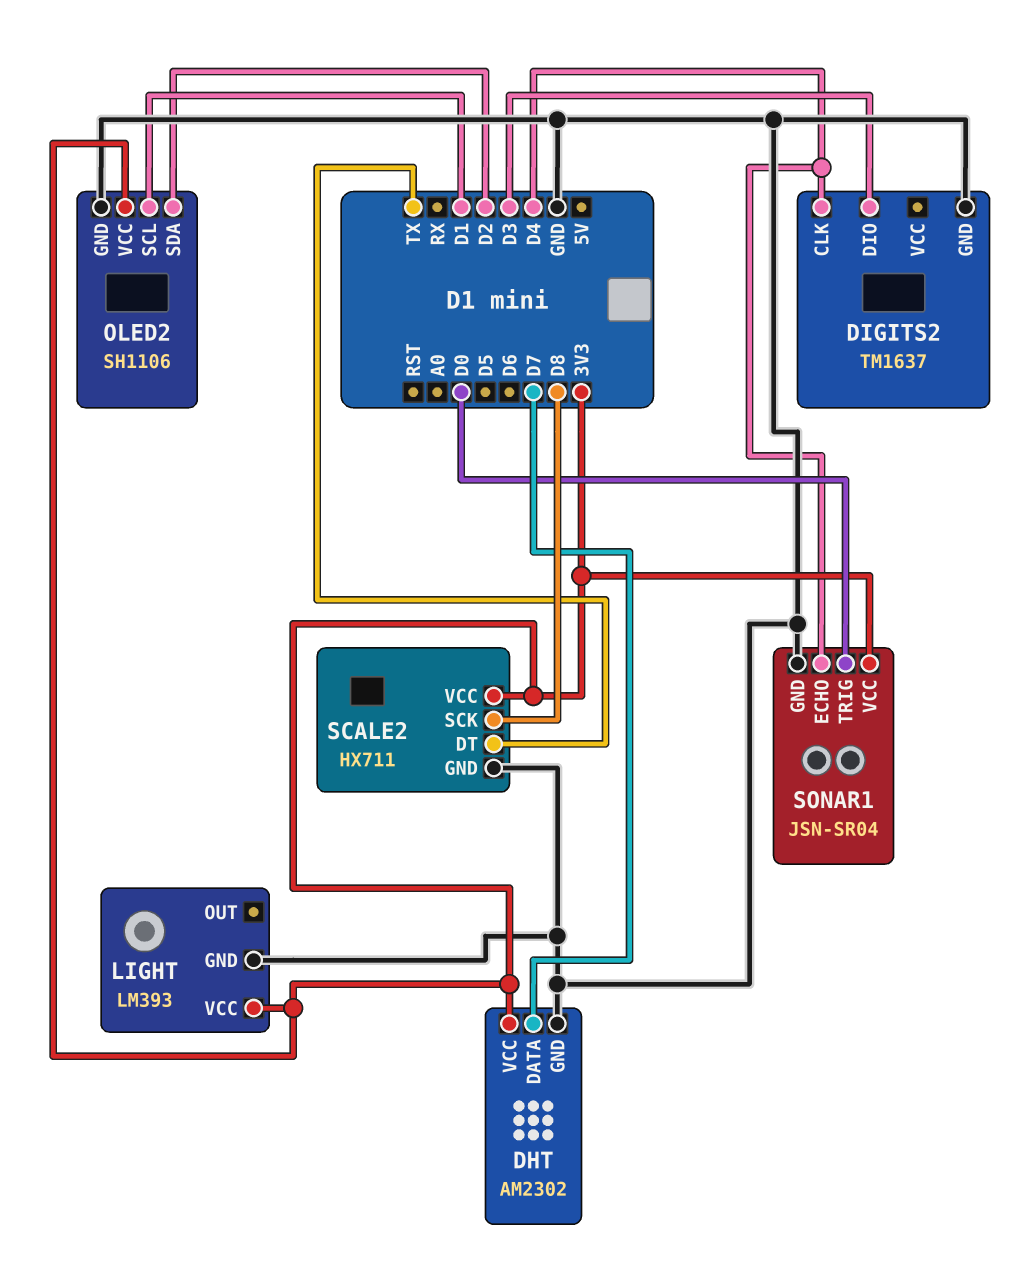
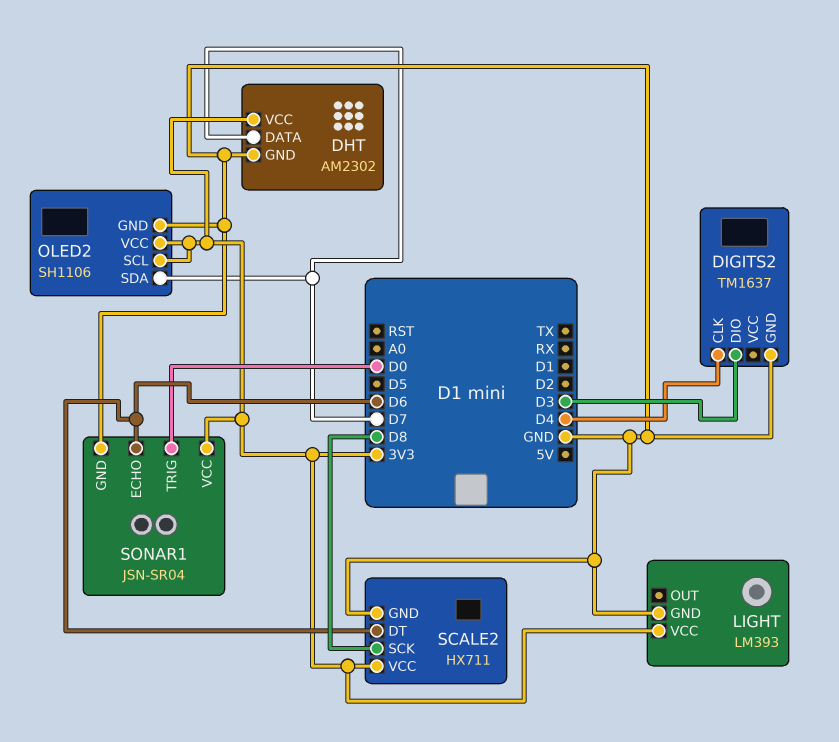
OLED2 pin SCL: D1 -> 3V3
OLED2 pin SDA: D2 -> D7
SCALE2 pin DT: TX -> D6
SONAR1 pin ECHO: D4 -> D6

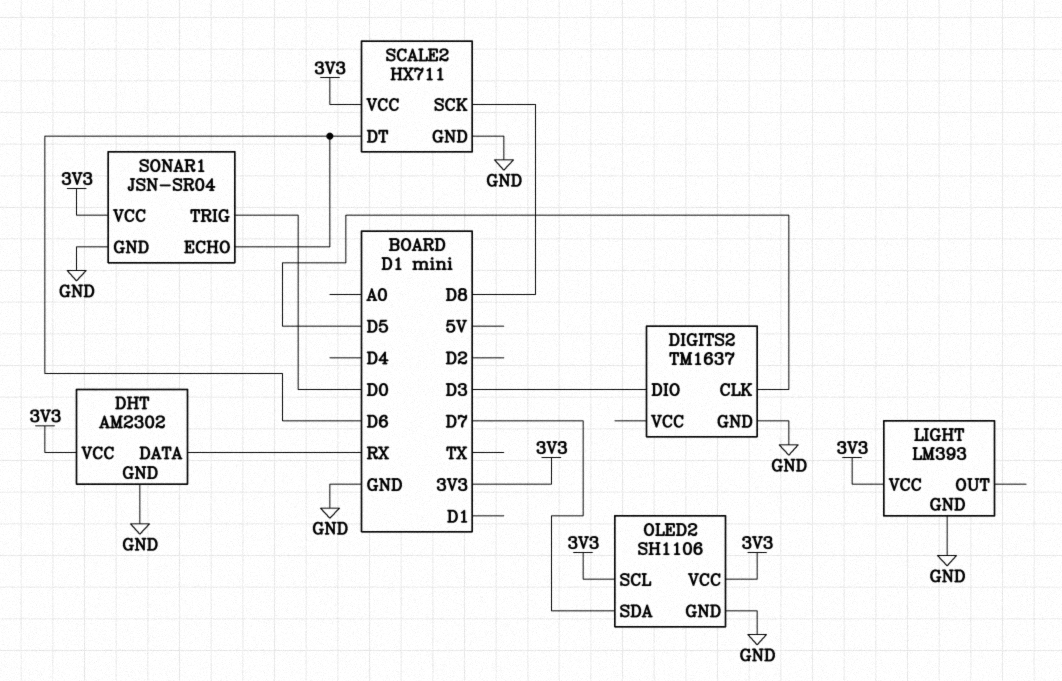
DHT pin DATA: D7 -> RX
DIGITS2 pin CLK: D4 -> D5

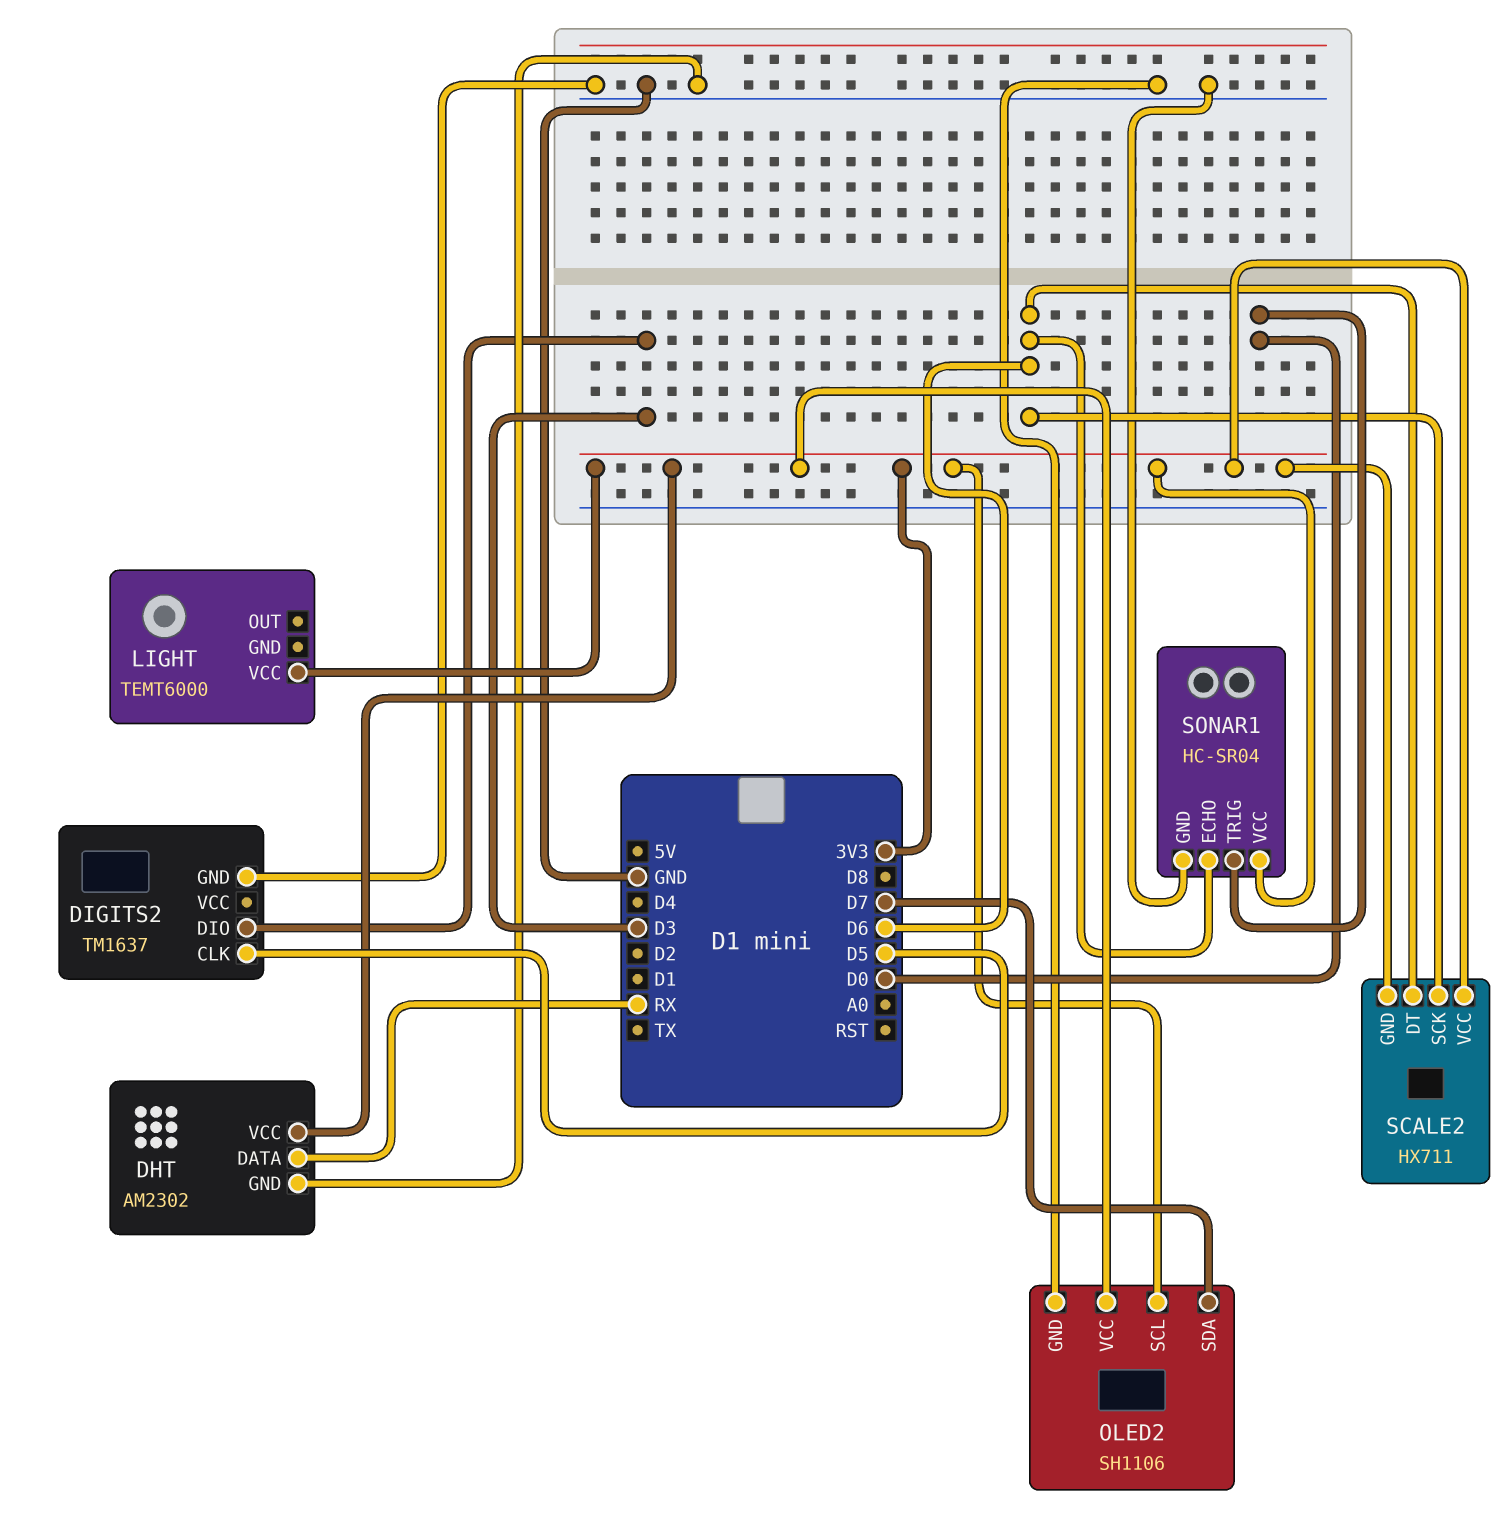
LIGHT: LM393 -> TEMT6000
LIGHT pin GND: GND -> none
SCALE2 pin GND: GND -> 3V3
SCALE2 pin SCK: D8 -> D6
SONAR1: JSN-SR04 -> HC-SR04

